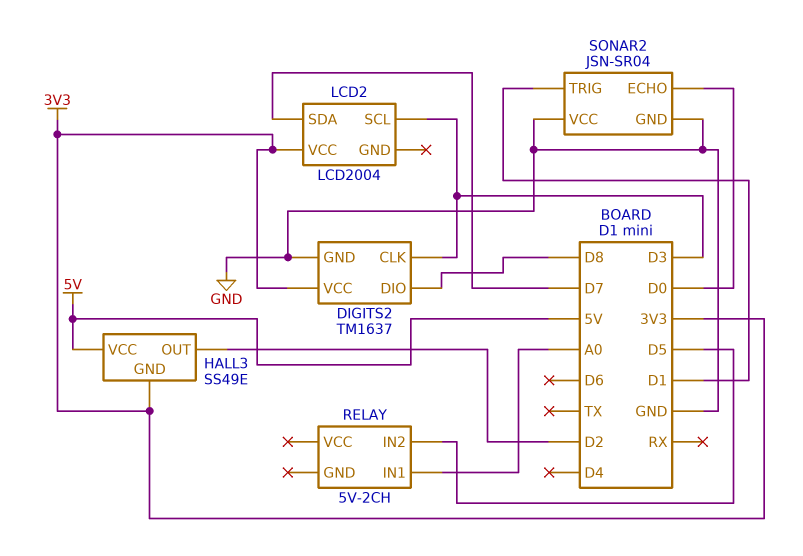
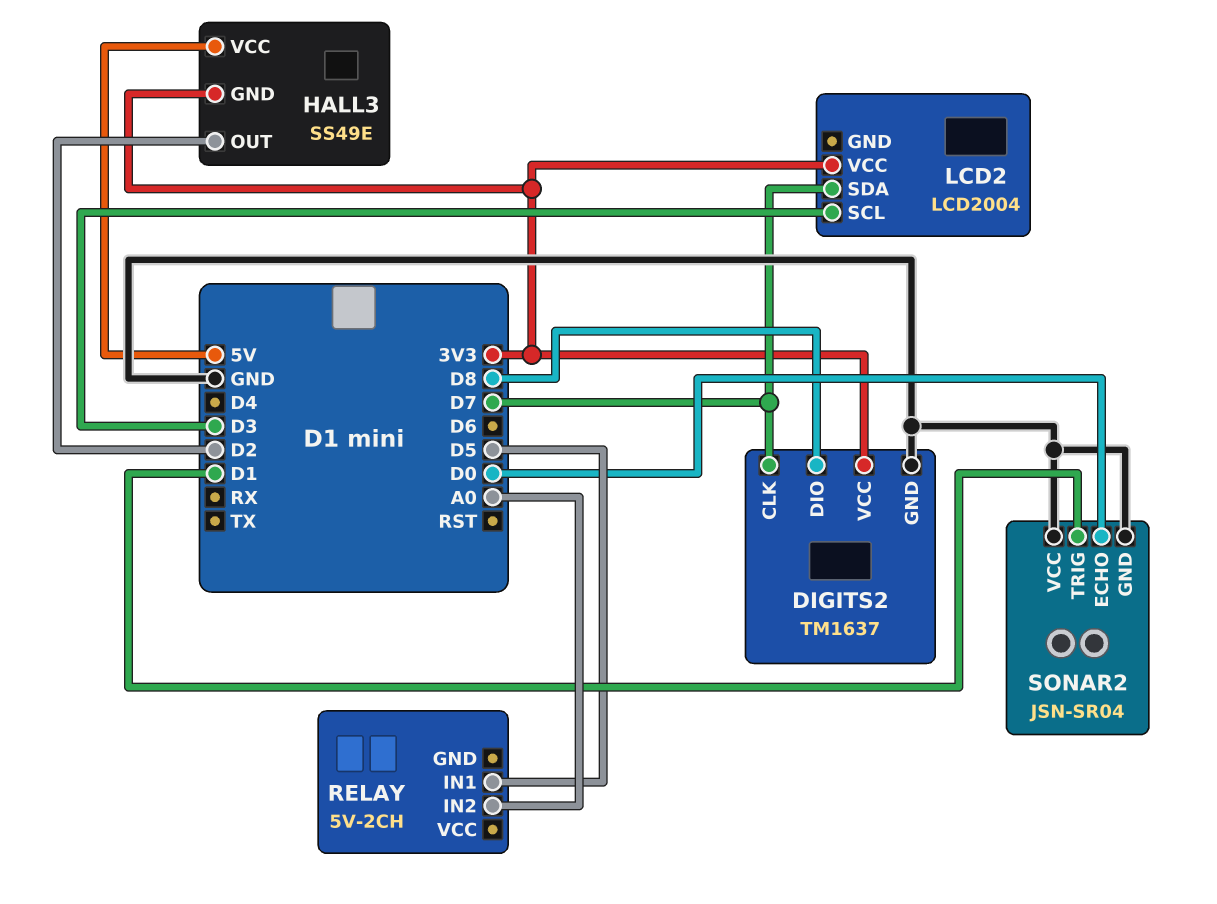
DIGITS2 pin CLK: D3 -> D7
RELAY pin IN1: A0 -> D5
RELAY pin IN2: D5 -> A0

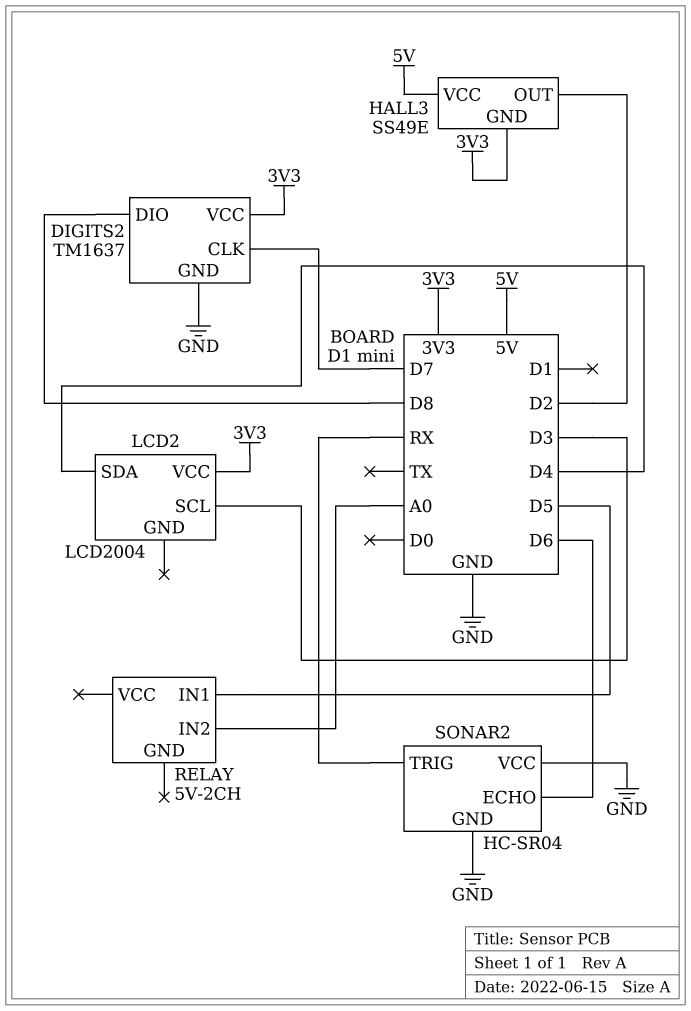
LCD2 pin SDA: D7 -> D4
SONAR2: JSN-SR04 -> HC-SR04
SONAR2 pin ECHO: D0 -> D6
SONAR2 pin TRIG: D1 -> RX

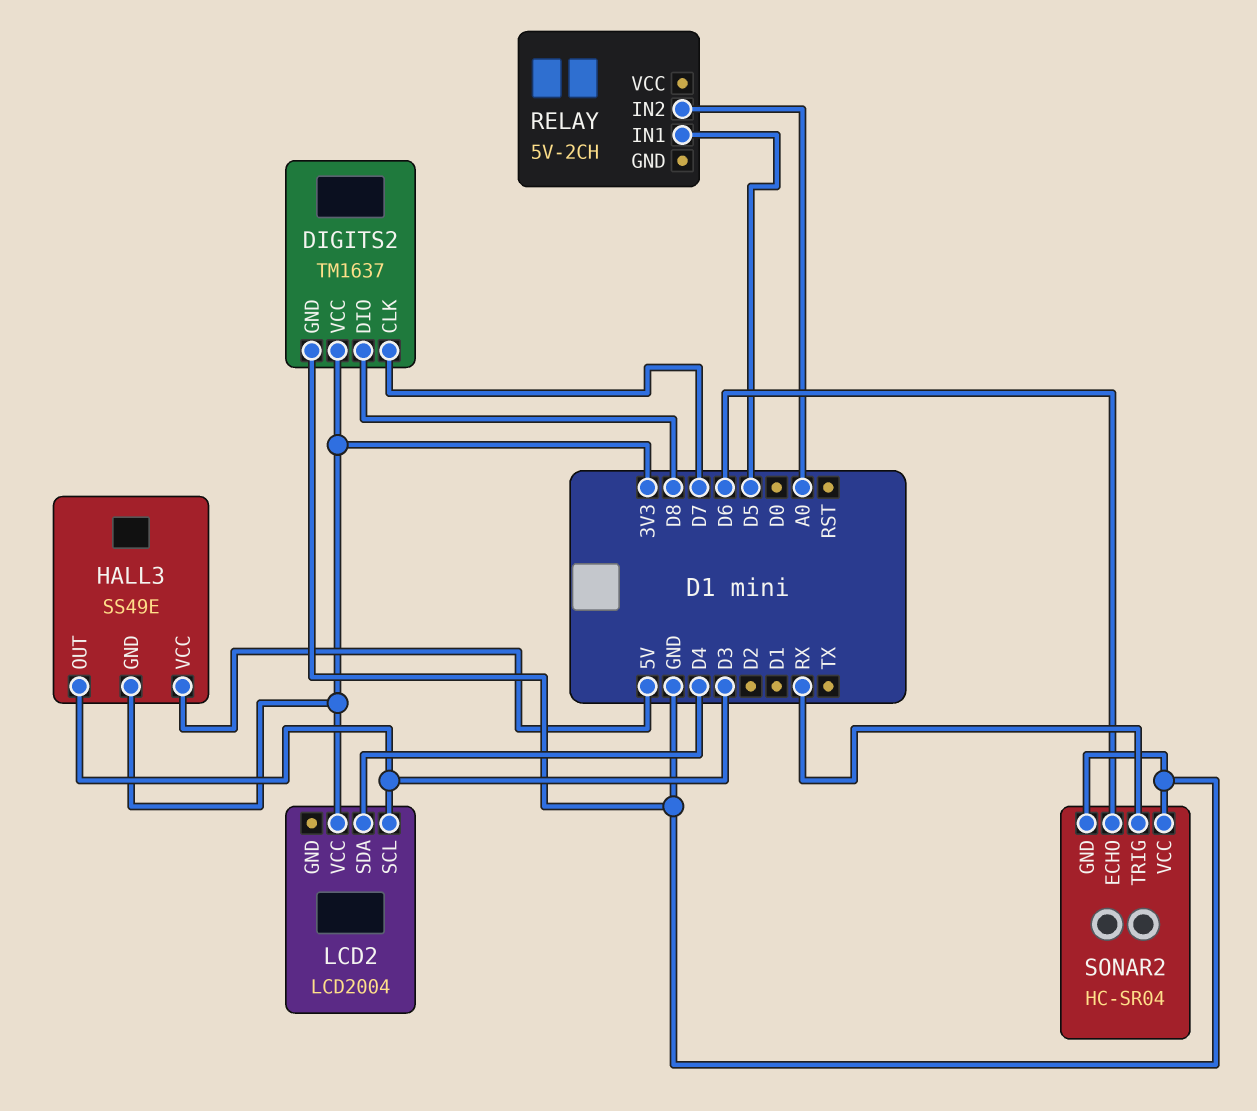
HALL3 pin OUT: D2 -> D3

